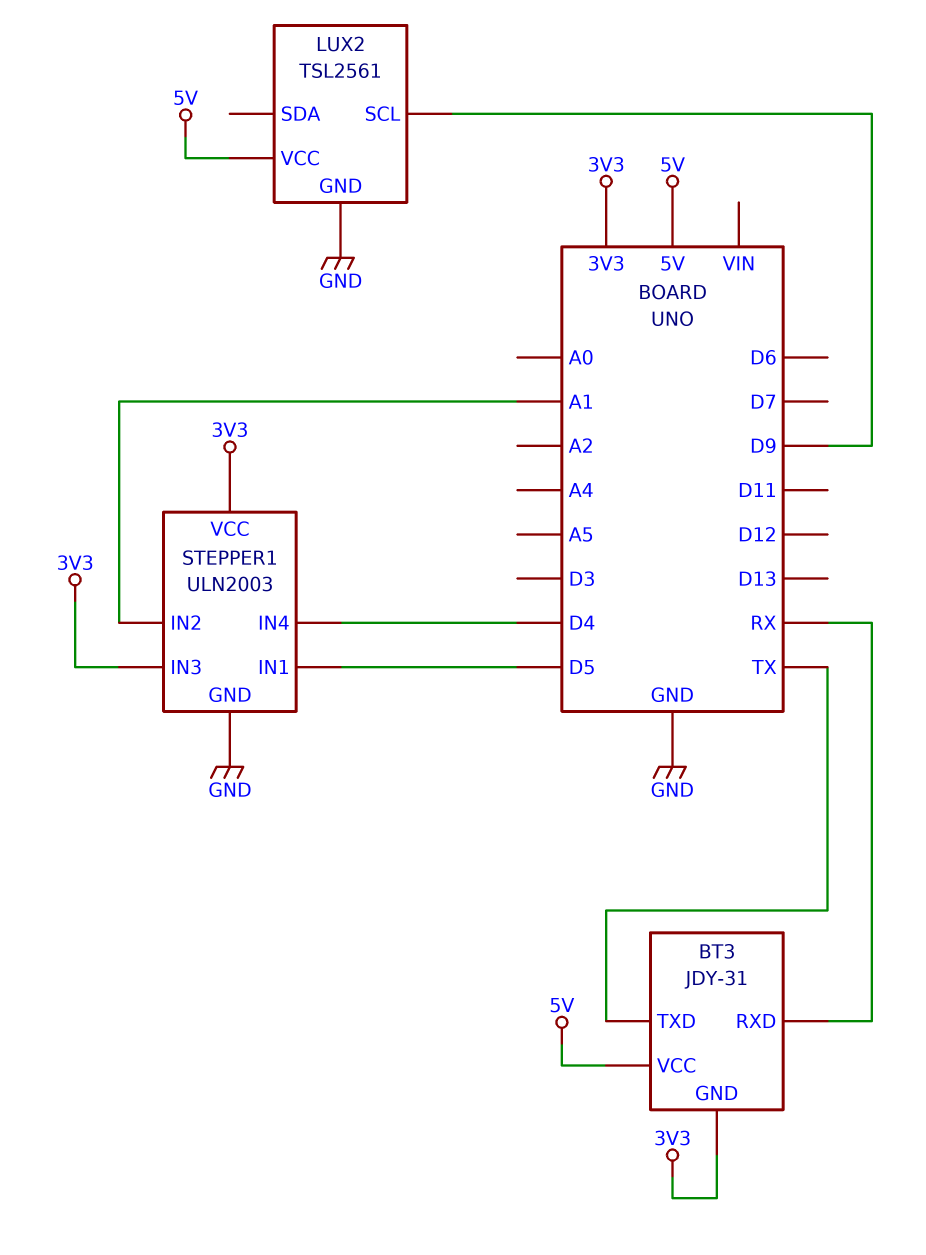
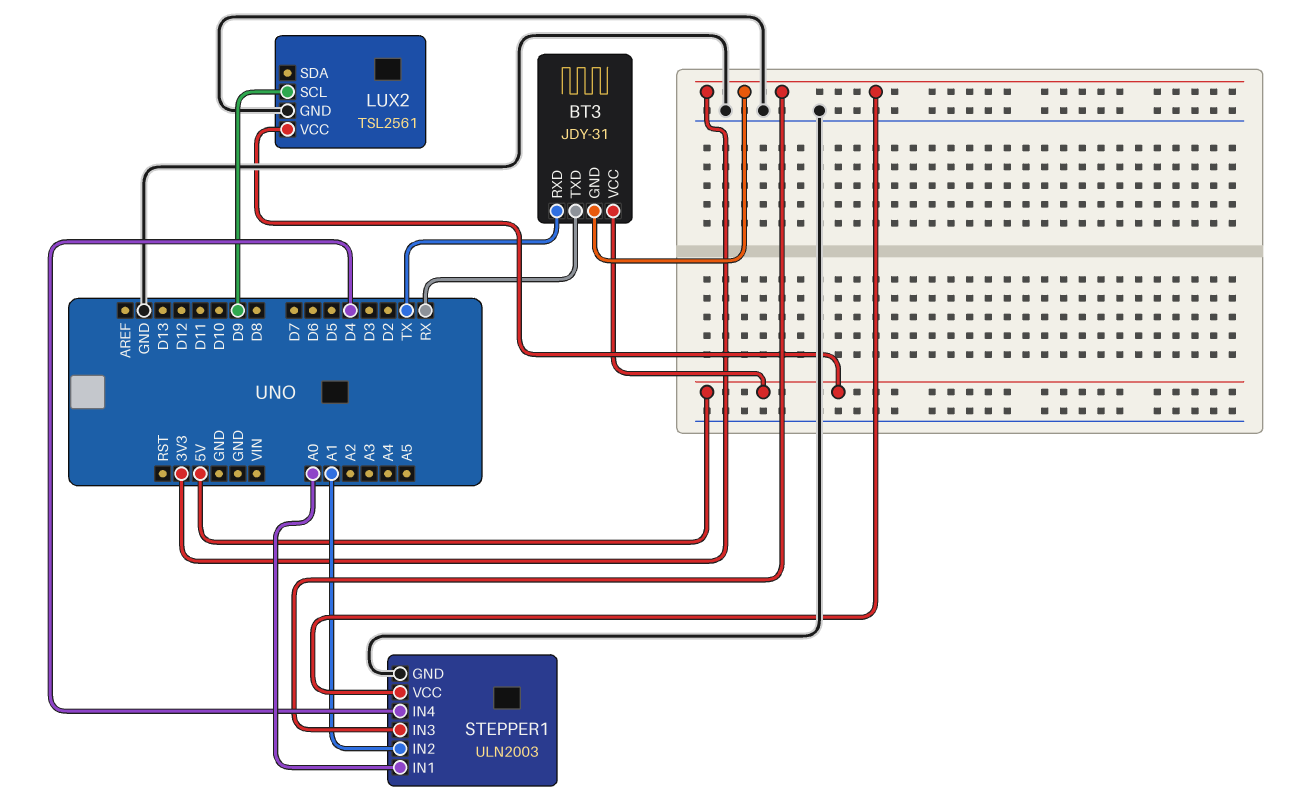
BT3 pin RXD: RX -> TX
BT3 pin TXD: TX -> RX
STEPPER1 pin IN1: D5 -> A0

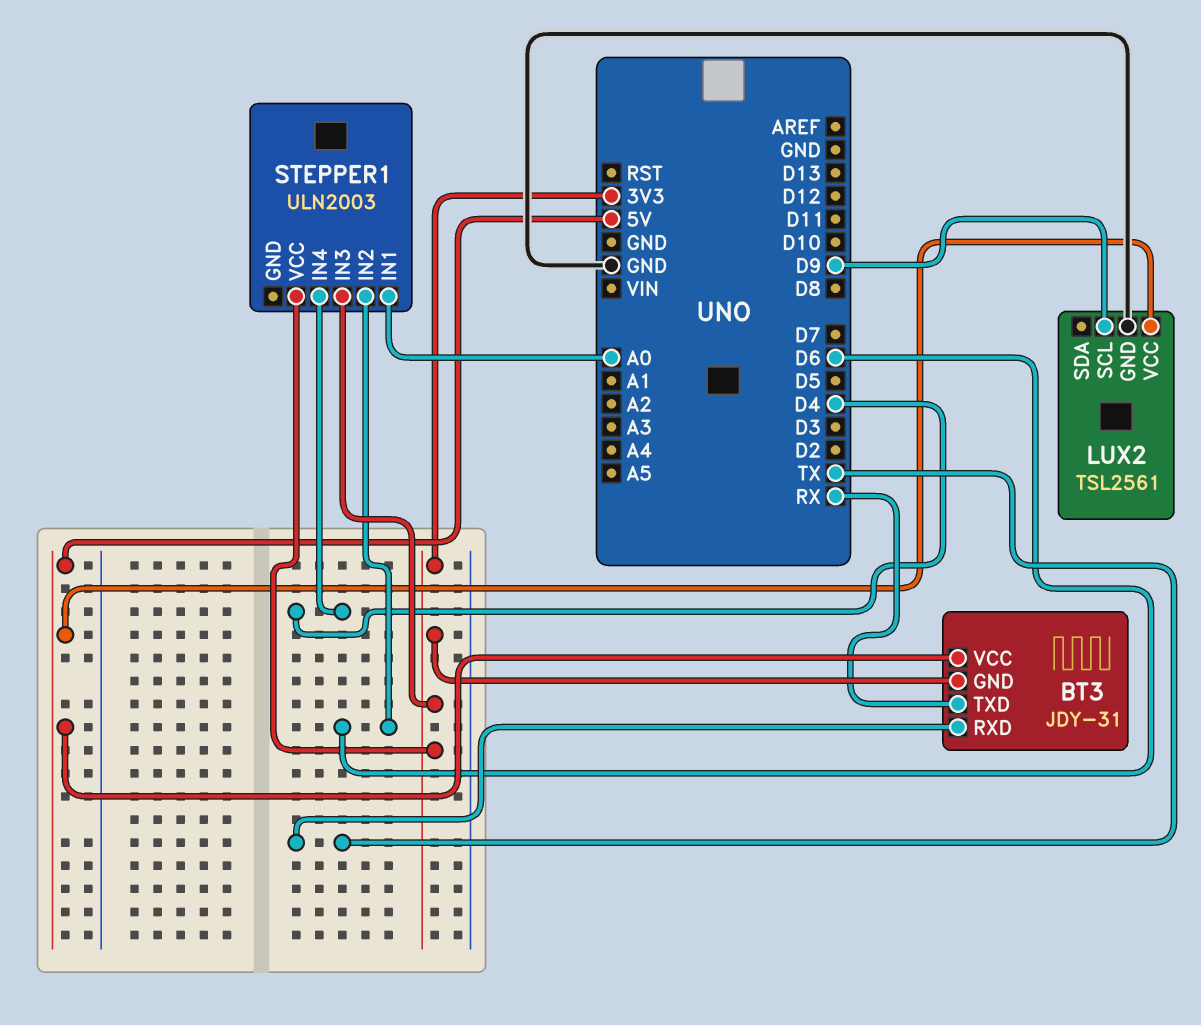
STEPPER1 pin GND: GND -> none
STEPPER1 pin IN2: A1 -> D6

